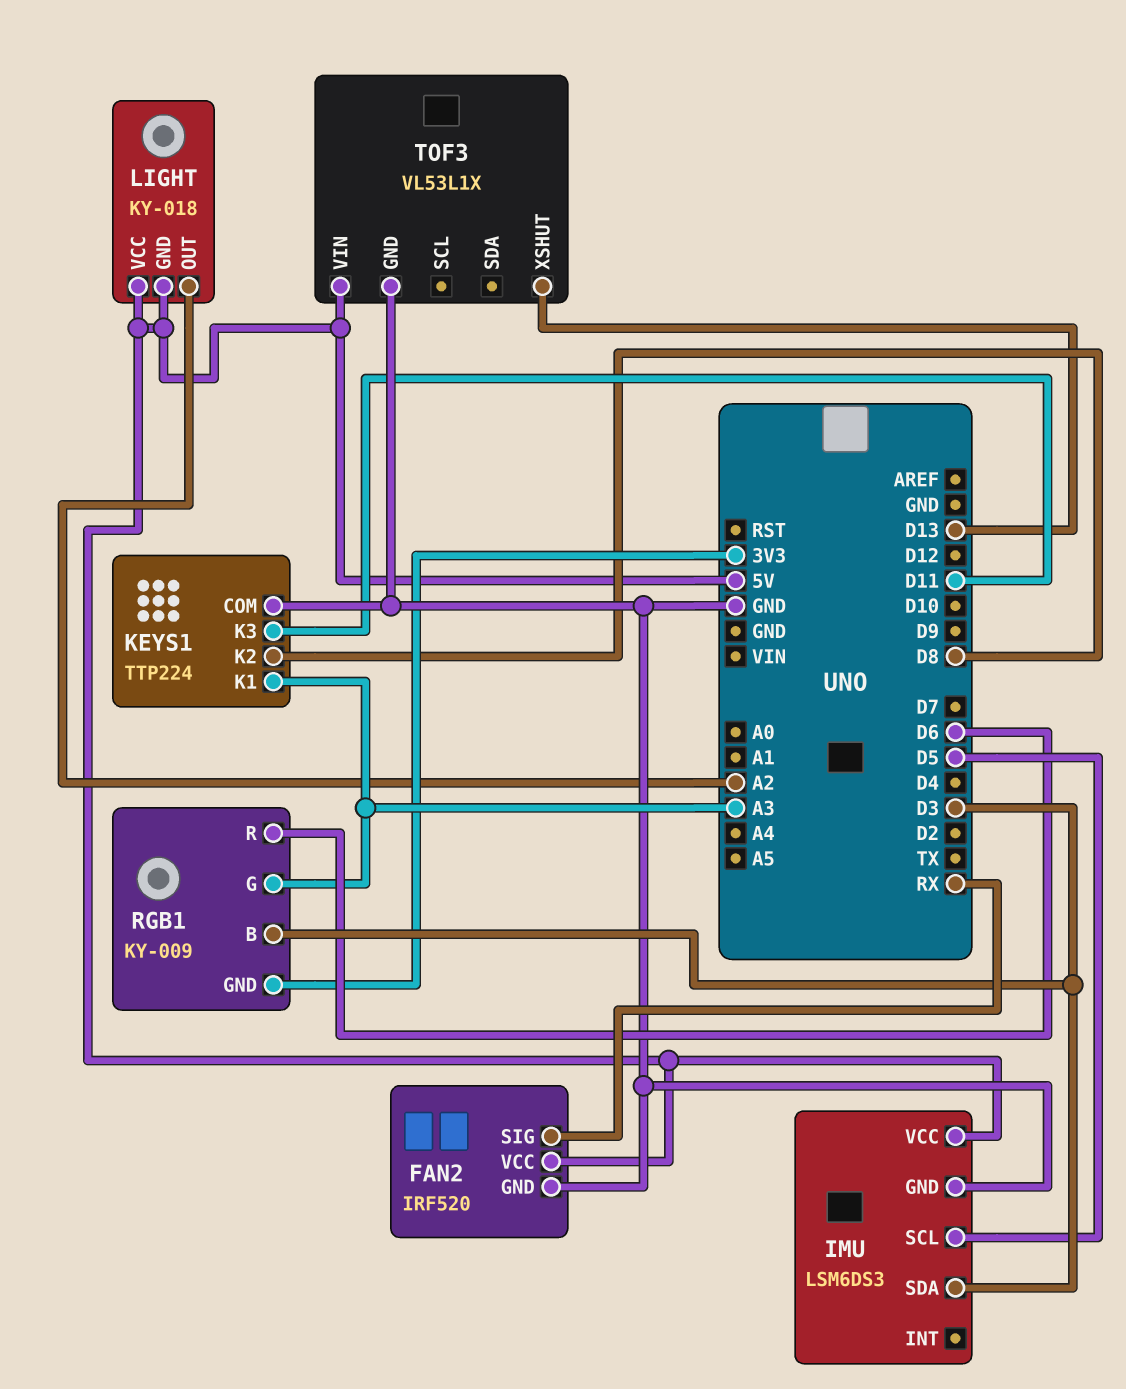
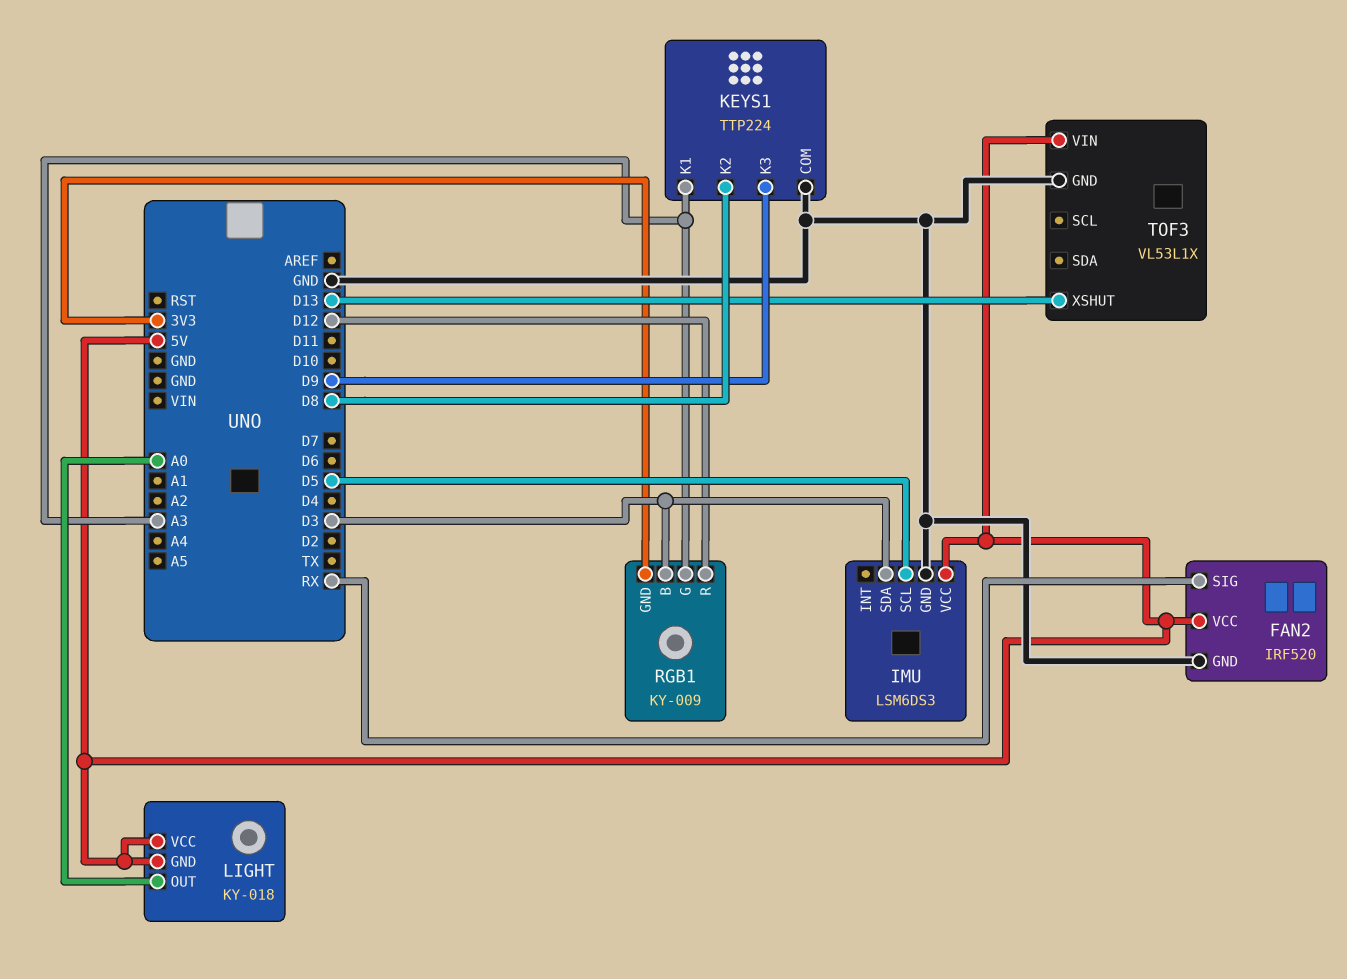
KEYS1 pin K3: D11 -> D9
LIGHT pin OUT: A2 -> A0
RGB1 pin R: D6 -> D12

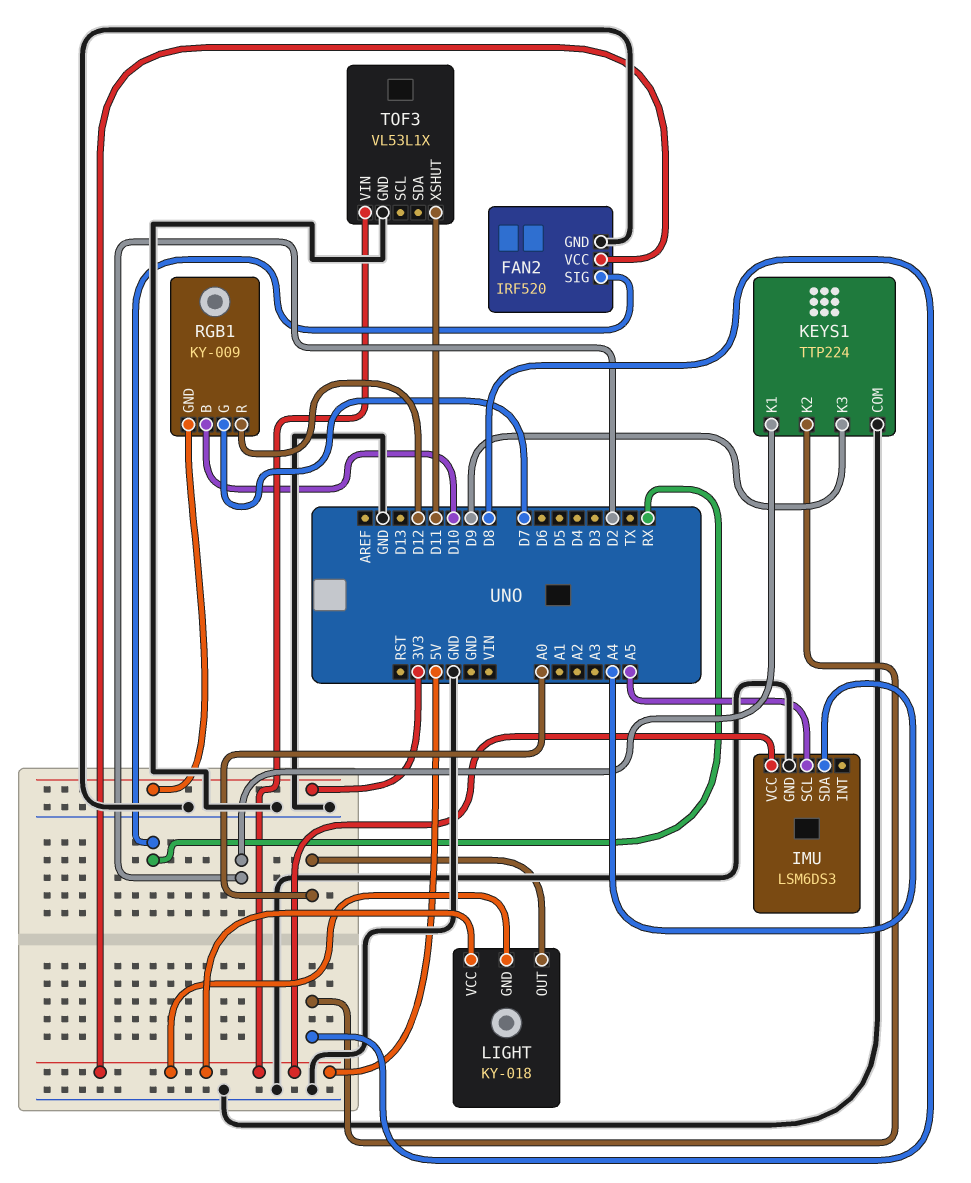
IMU pin SCL: D5 -> A5
IMU pin SDA: D3 -> A4
KEYS1 pin K1: A3 -> D2
RGB1 pin B: D3 -> D10
RGB1 pin G: A3 -> D7
TOF3 pin XSHUT: D13 -> D11

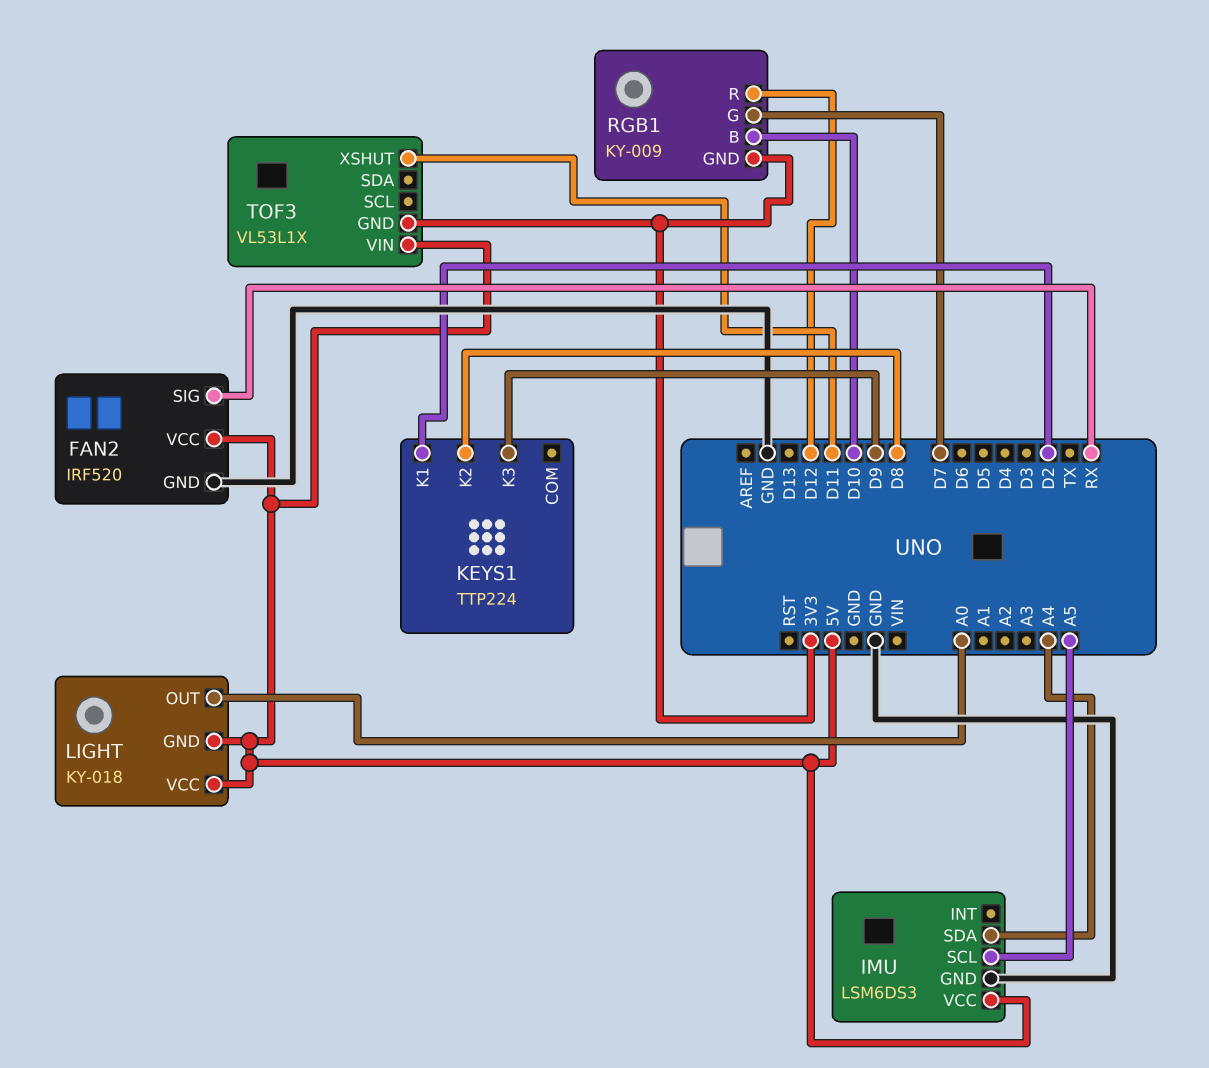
KEYS1 pin COM: GND -> none
TOF3 pin GND: GND -> 3V3

